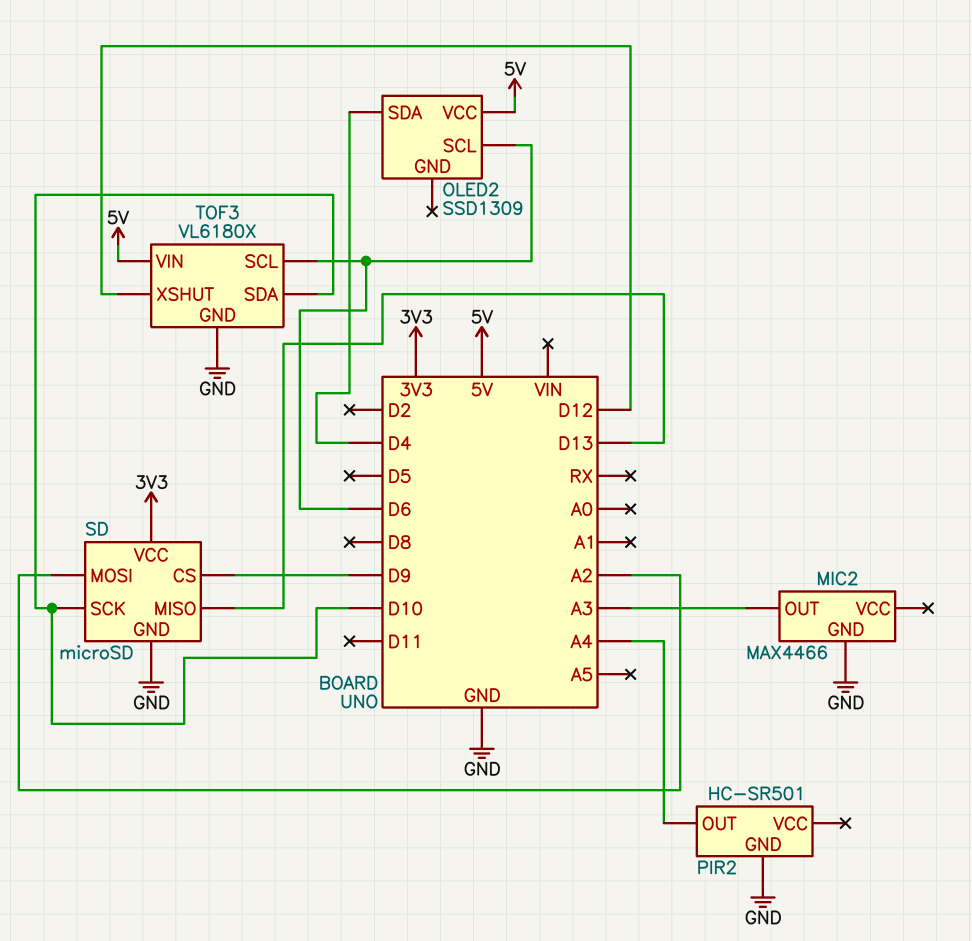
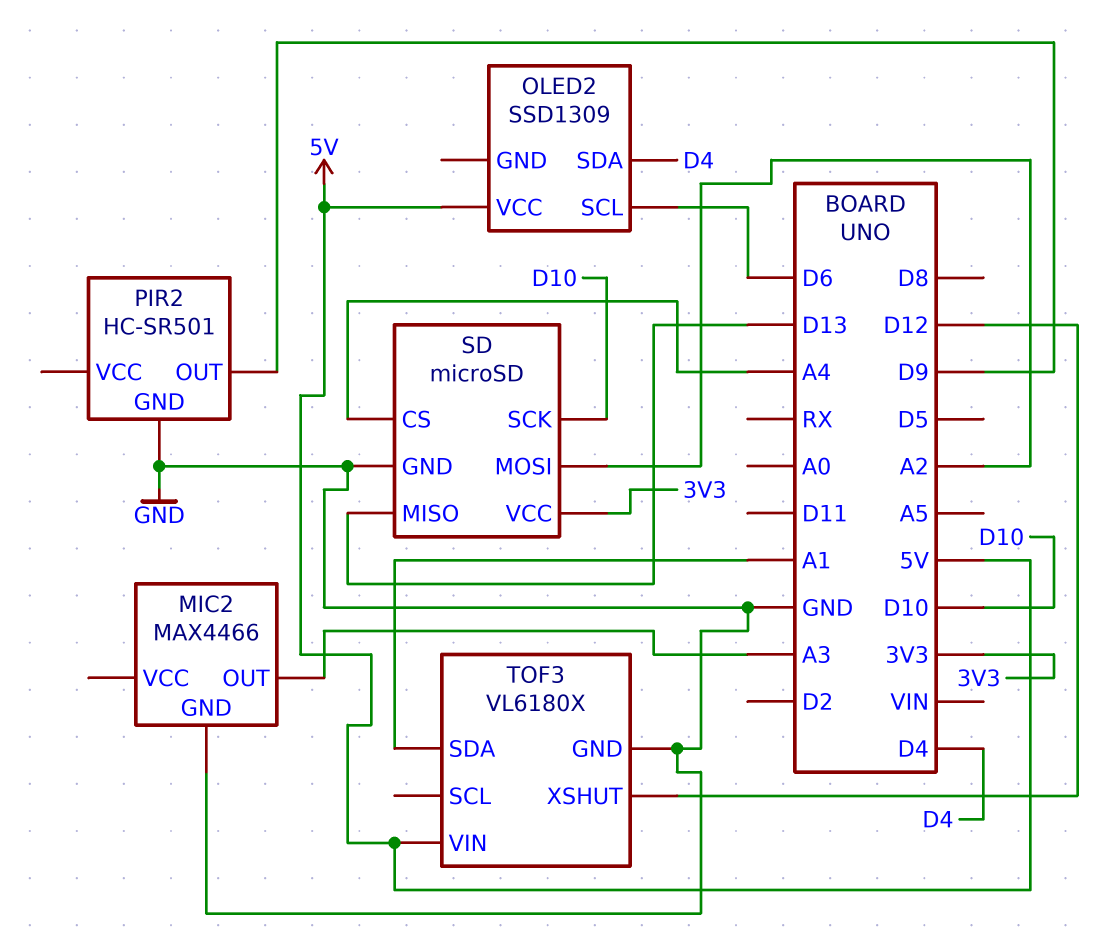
PIR2 pin OUT: A4 -> D9
SD pin CS: D9 -> A4
TOF3 pin SCL: D6 -> none
TOF3 pin SDA: D10 -> A1

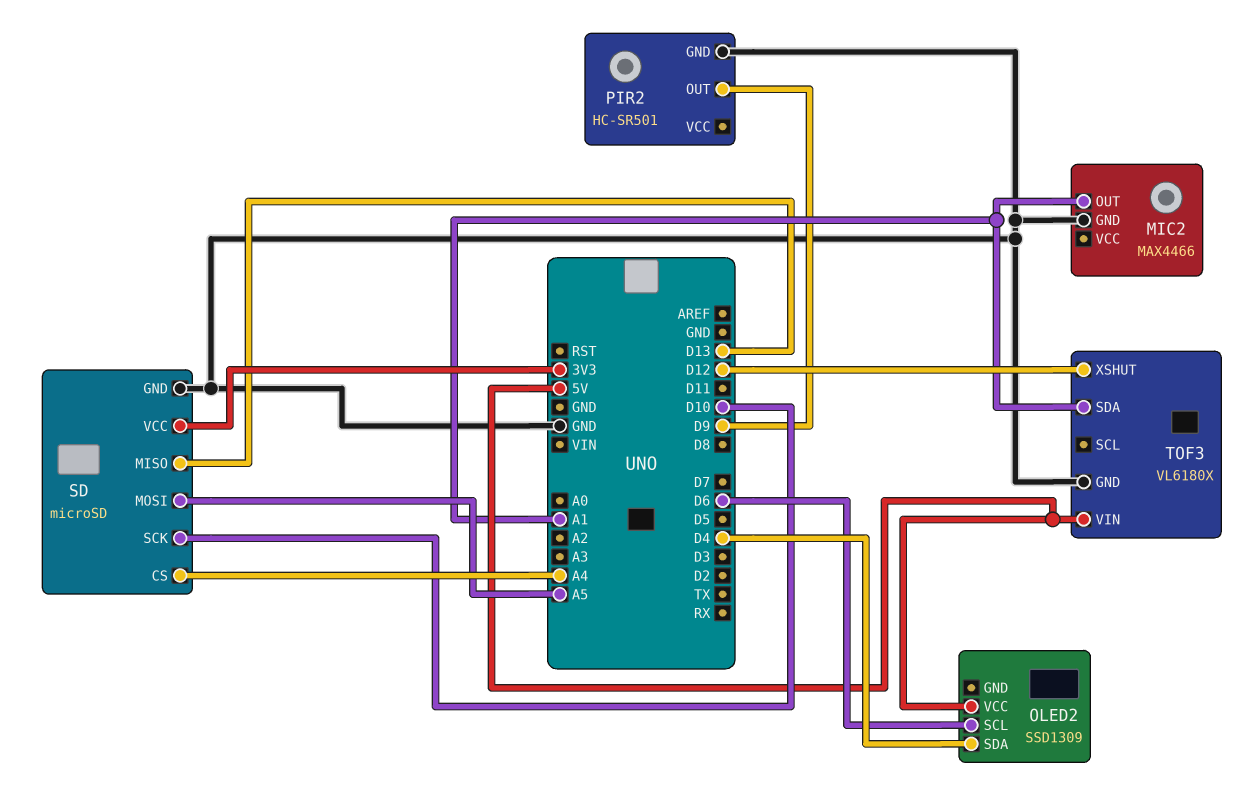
MIC2 pin OUT: A3 -> A1
SD pin MOSI: A2 -> A5

